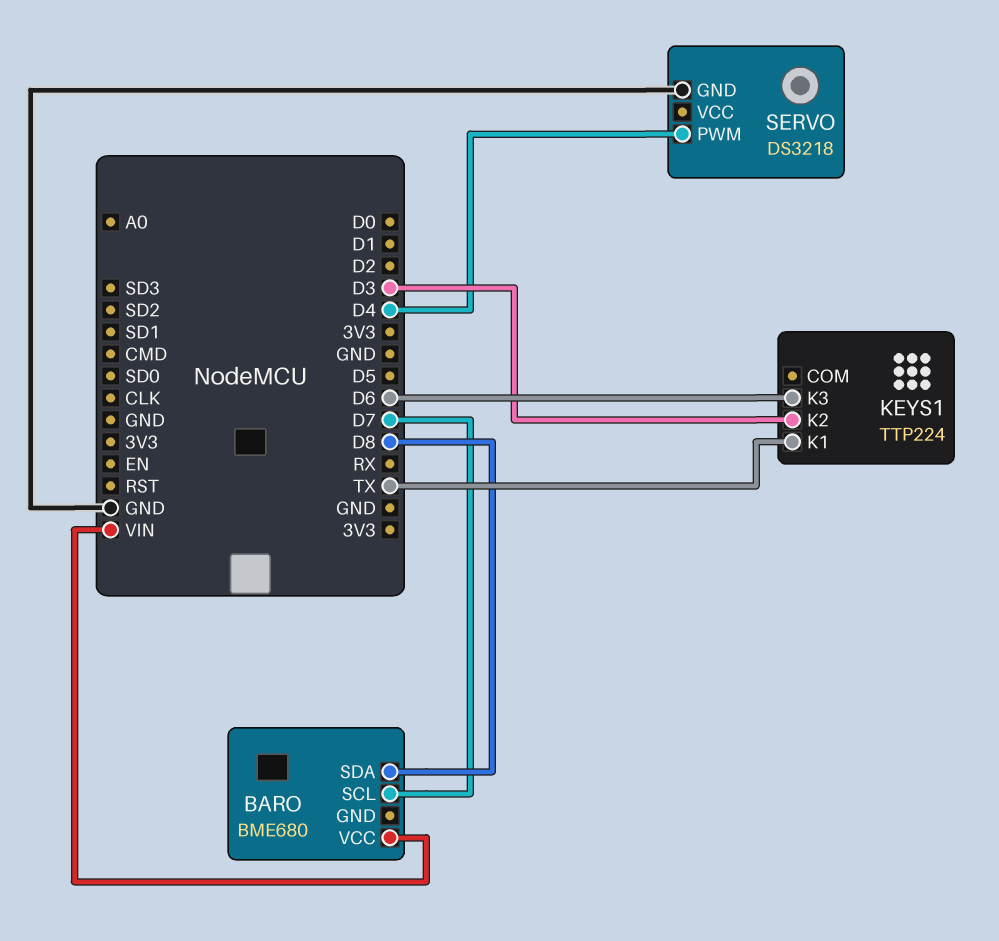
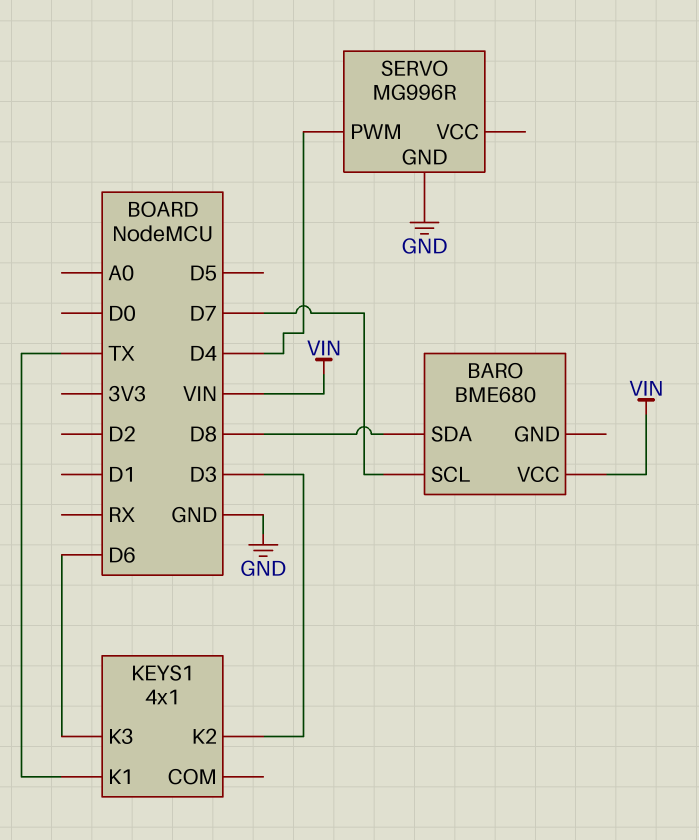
KEYS1: TTP224 -> 4x1
SERVO: DS3218 -> MG996R

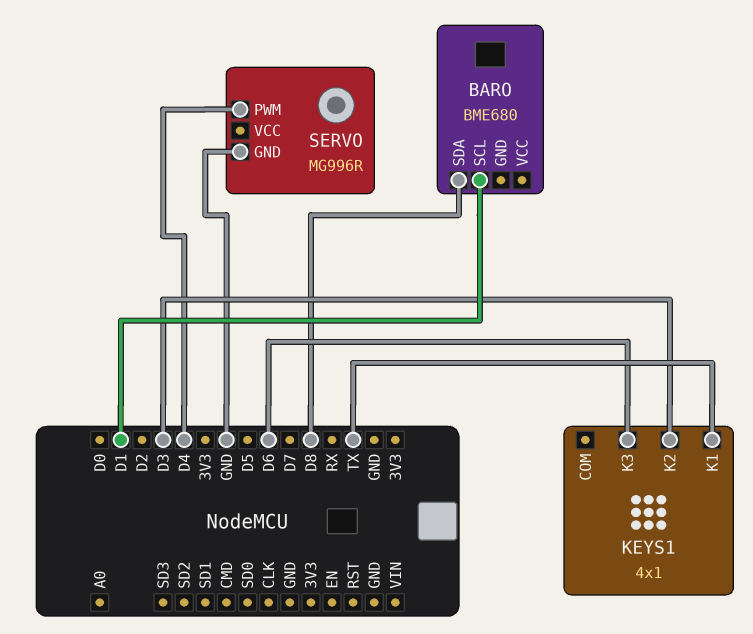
BARO pin SCL: D7 -> D1
BARO pin VCC: VIN -> none

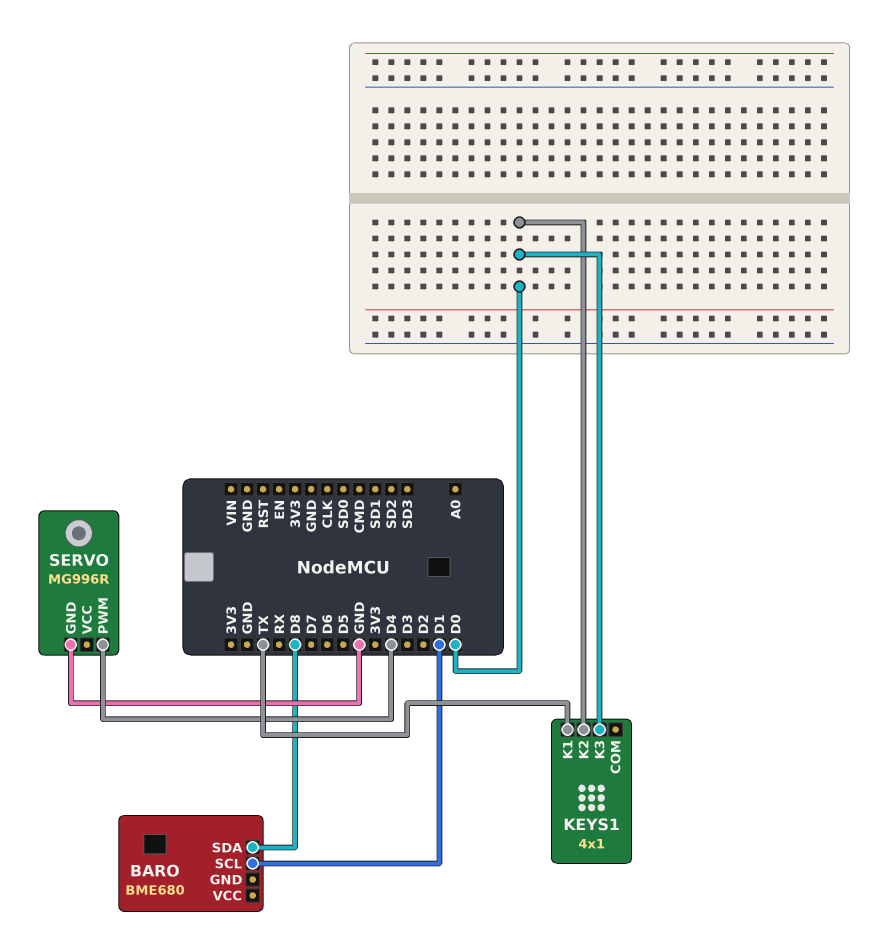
KEYS1 pin K2: D3 -> D0
KEYS1 pin K3: D6 -> D0

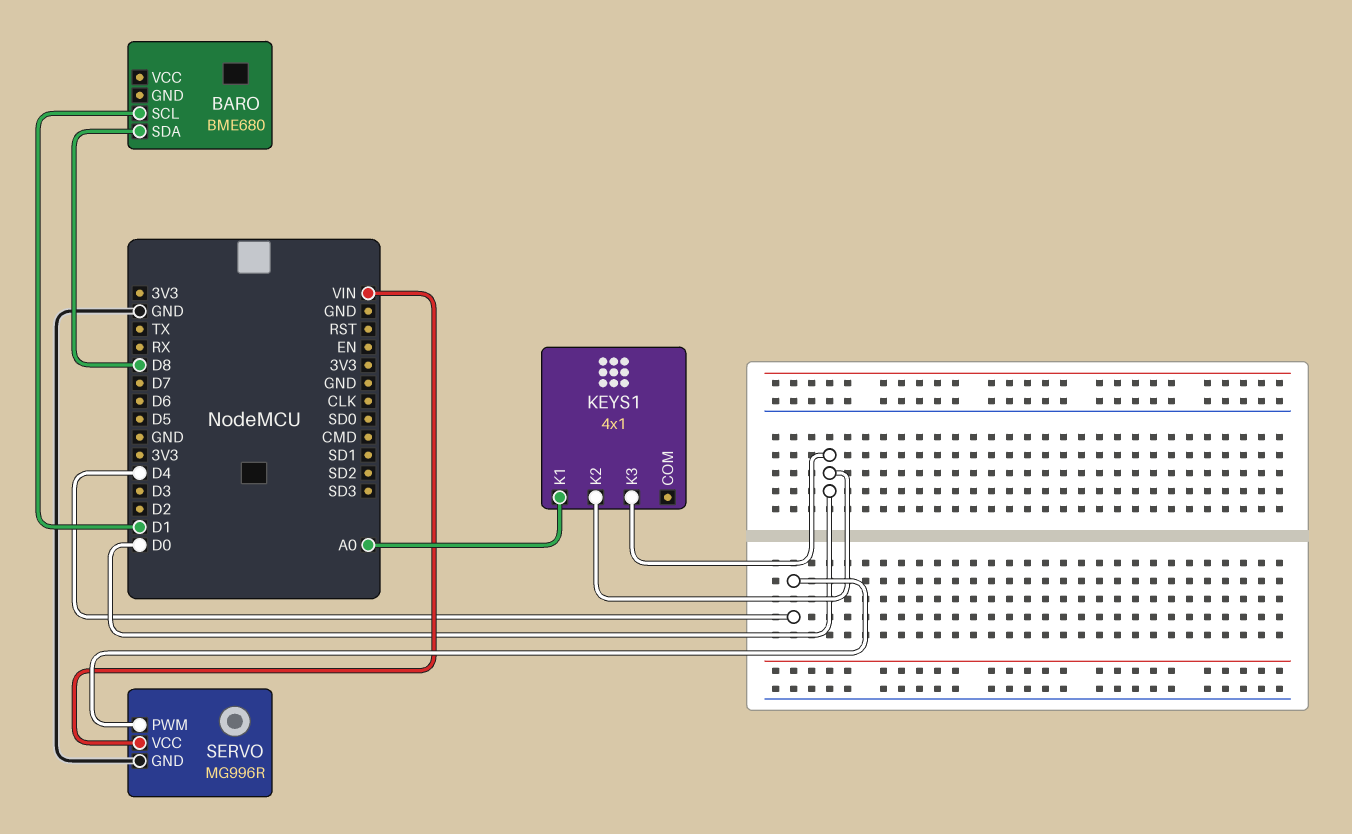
KEYS1 pin K1: TX -> A0
SERVO pin VCC: none -> VIN

